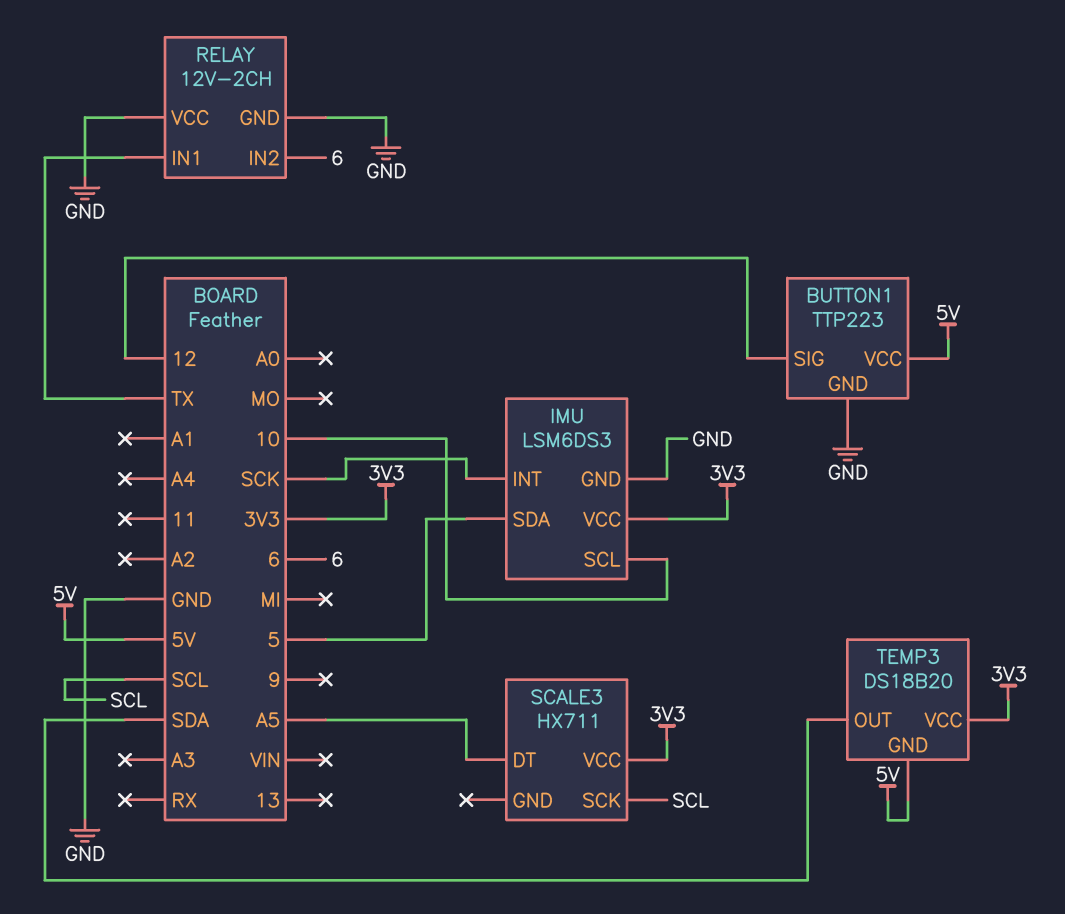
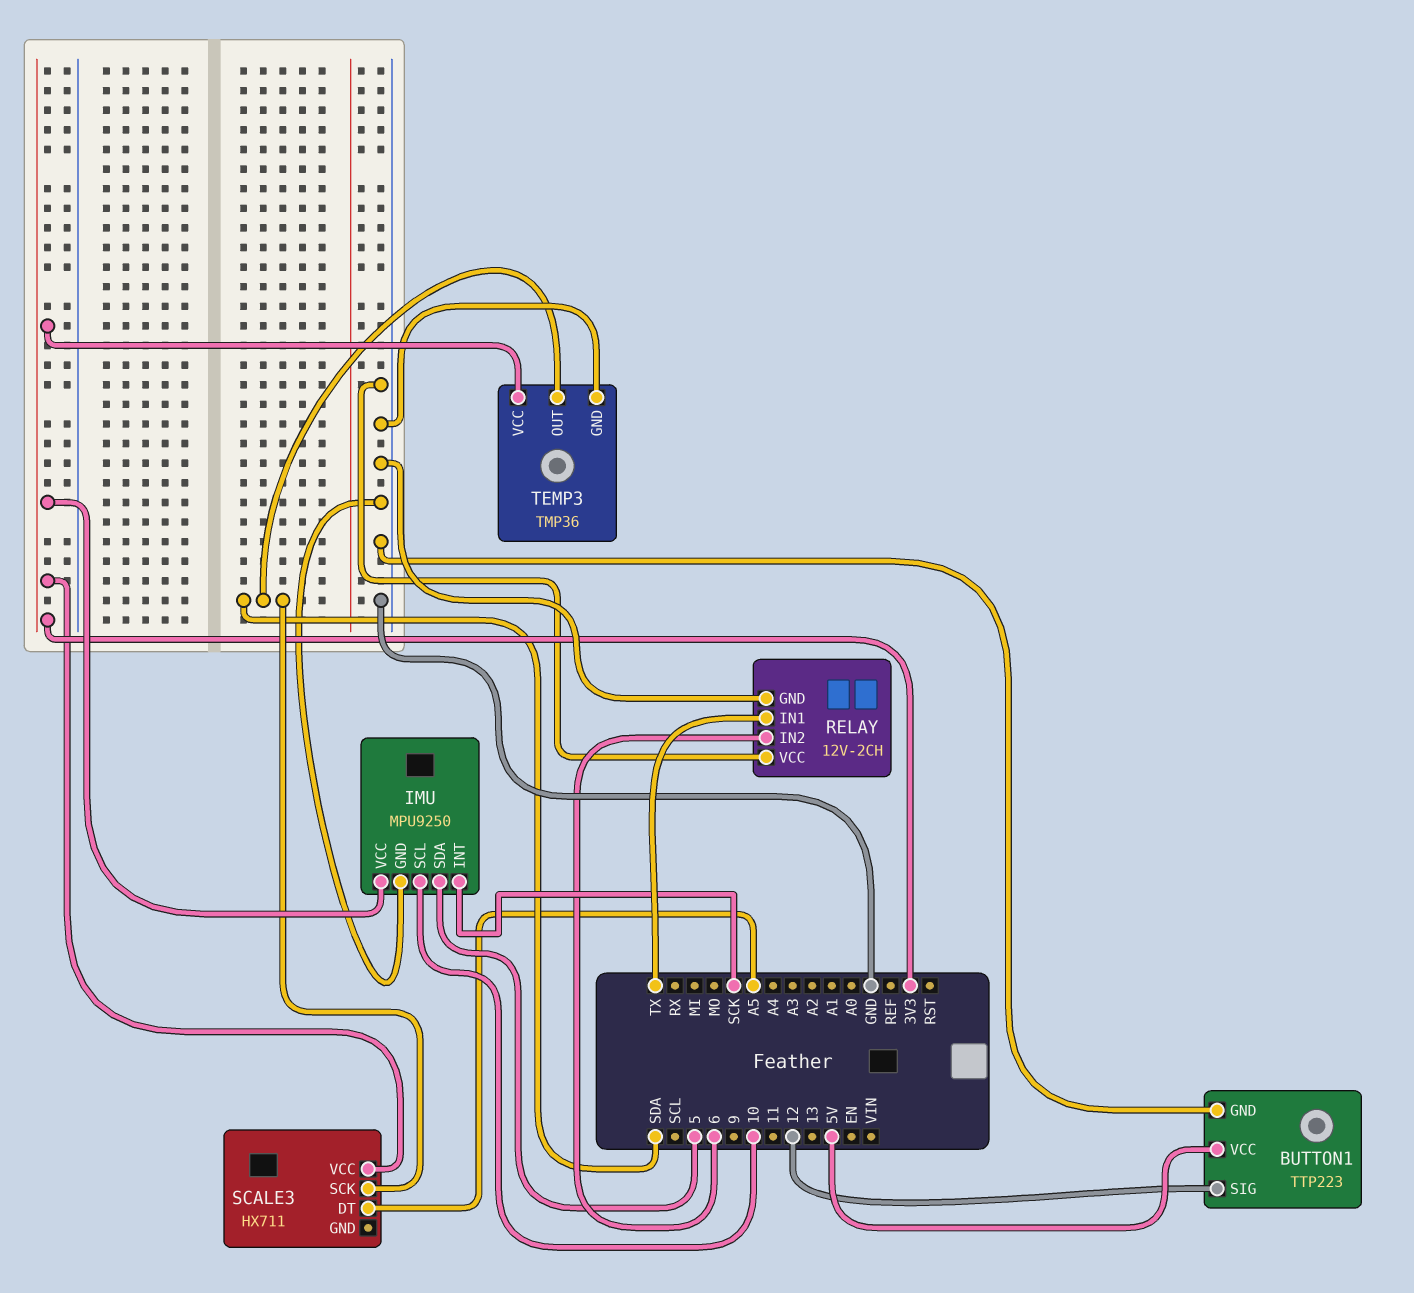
IMU: LSM6DS3 -> MPU9250
SCALE3 pin SCK: SCL -> SDA
TEMP3: DS18B20 -> TMP36
TEMP3 pin GND: 5V -> GND

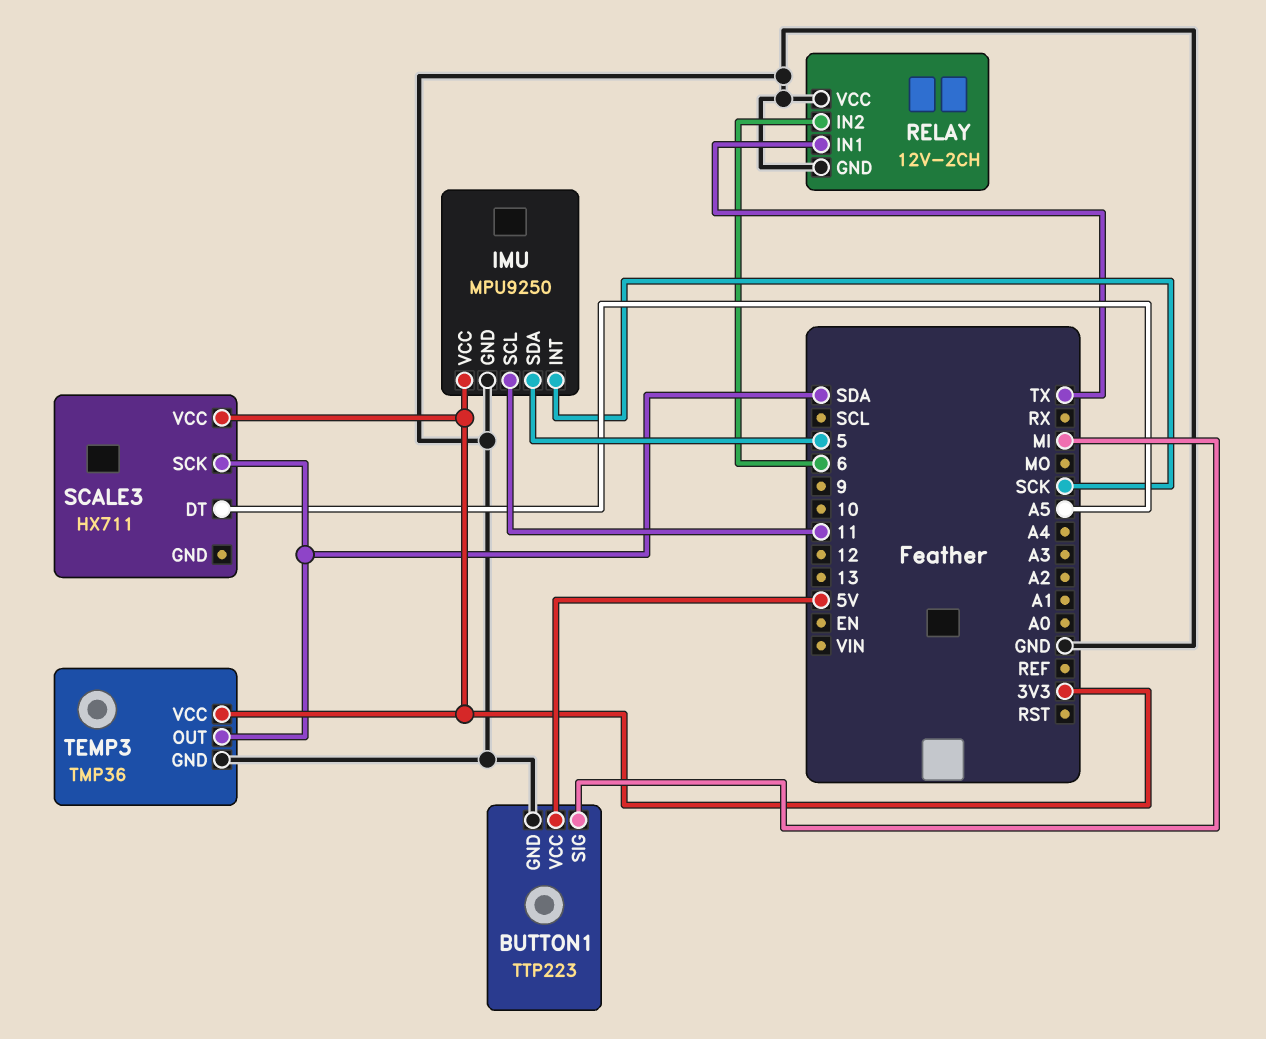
BUTTON1 pin SIG: 12 -> MI
IMU pin SCL: 10 -> 11

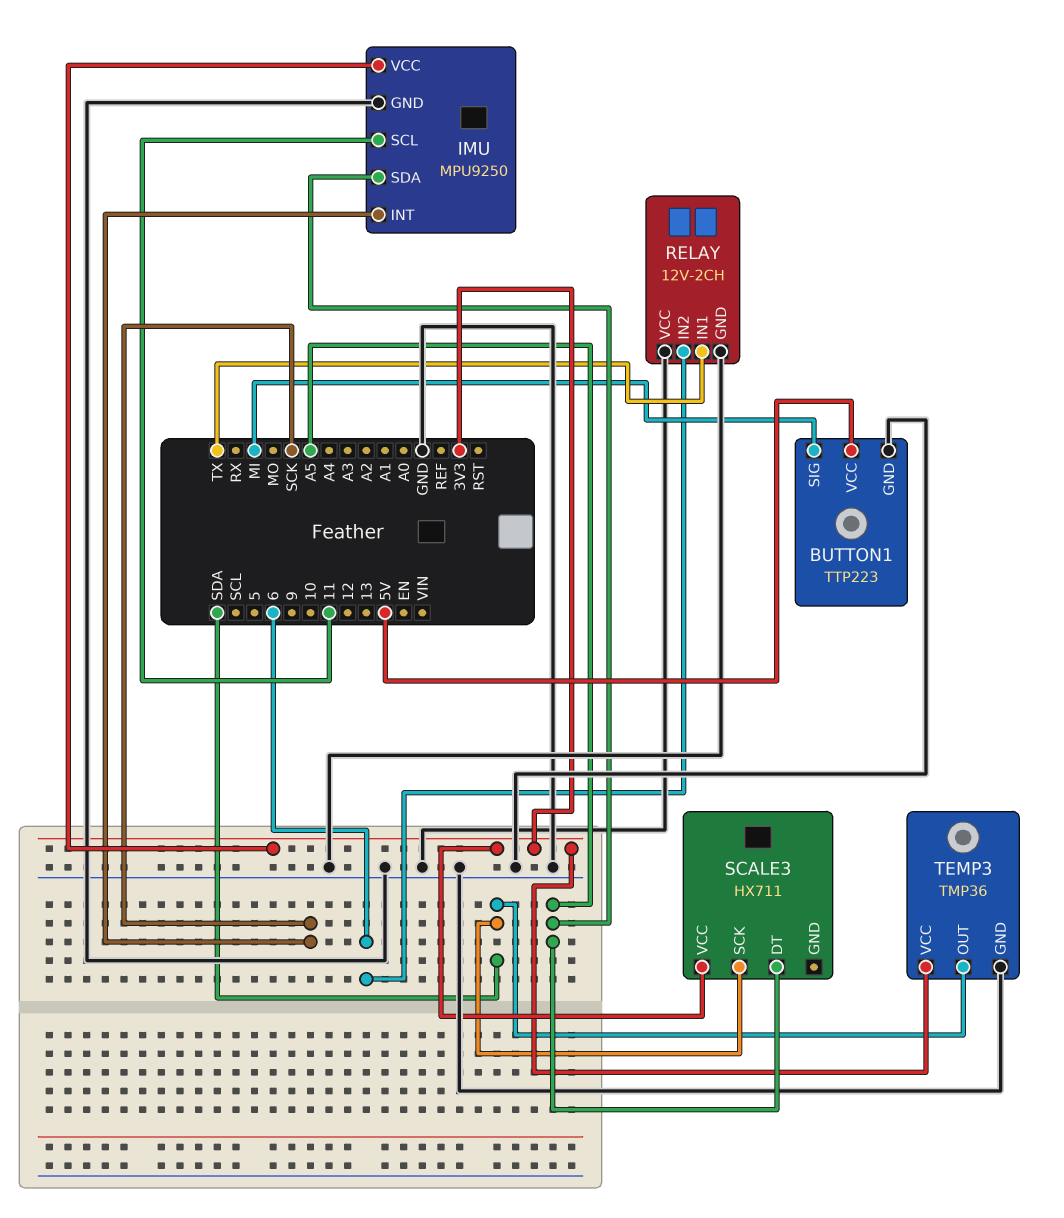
IMU pin SDA: 5 -> A5

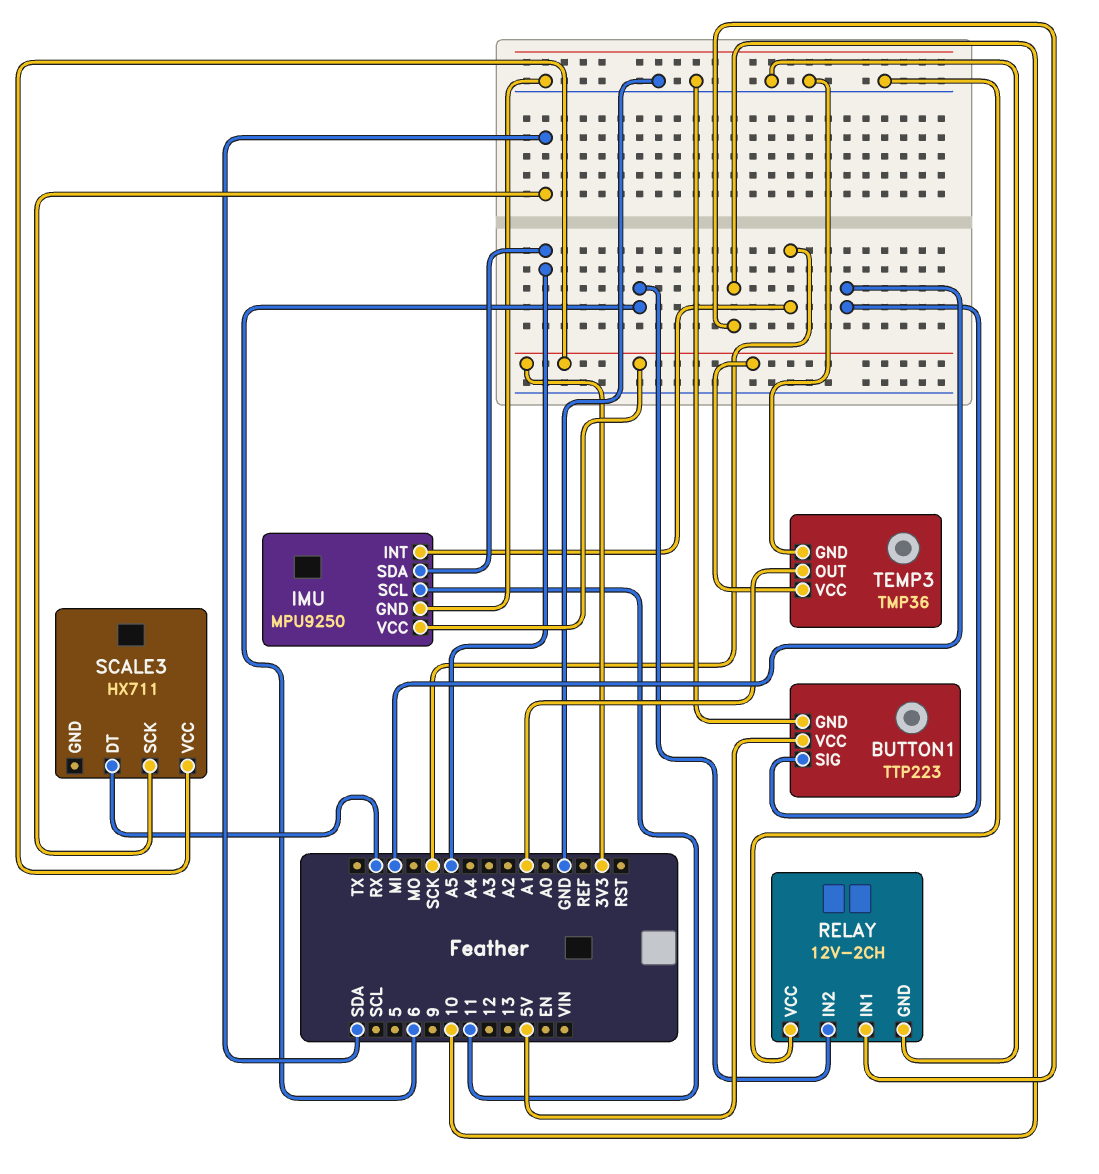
RELAY pin IN1: TX -> 10
SCALE3 pin DT: A5 -> RX
TEMP3 pin OUT: SDA -> A1

